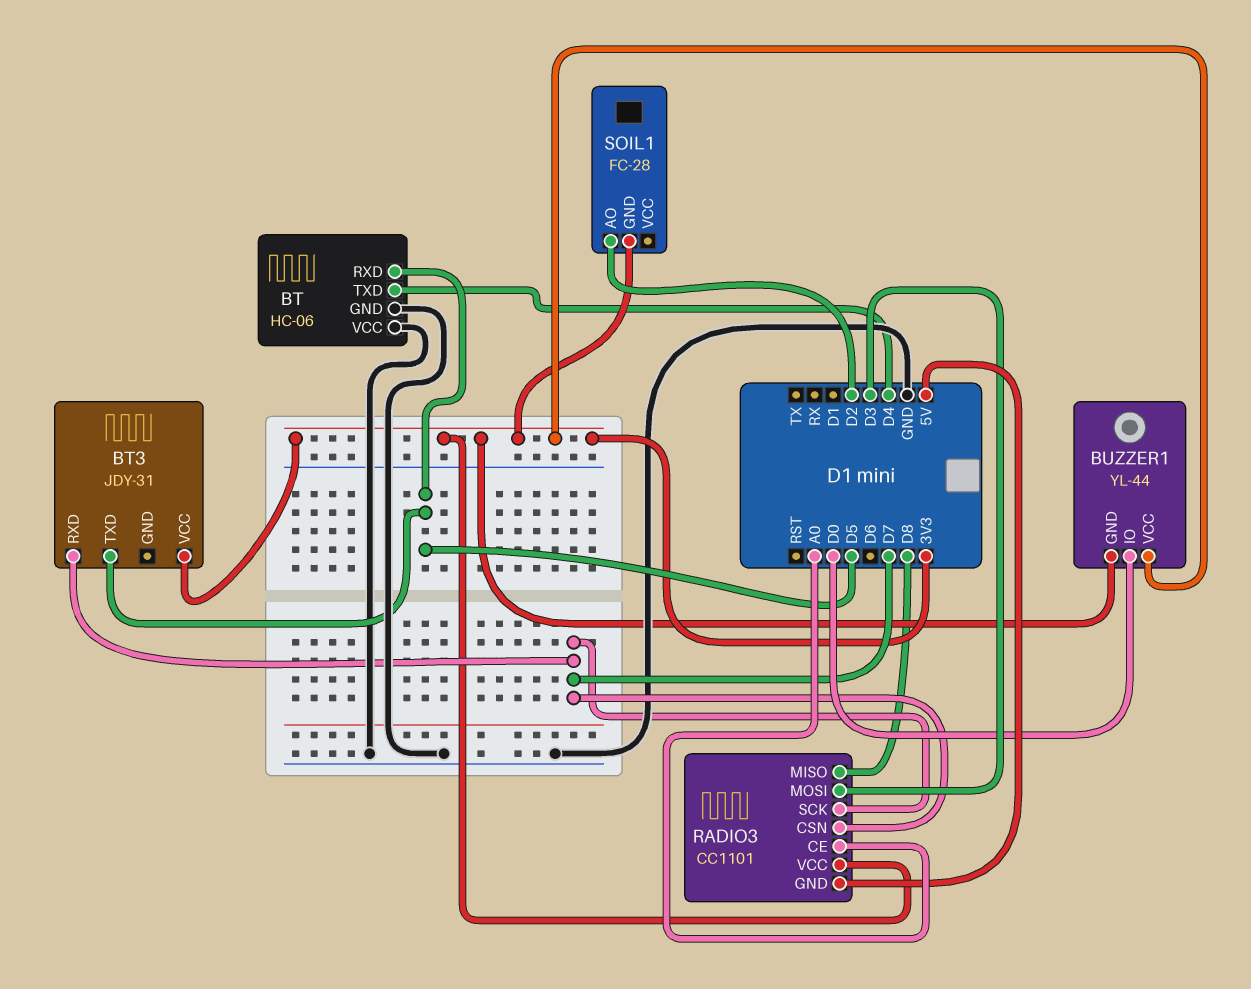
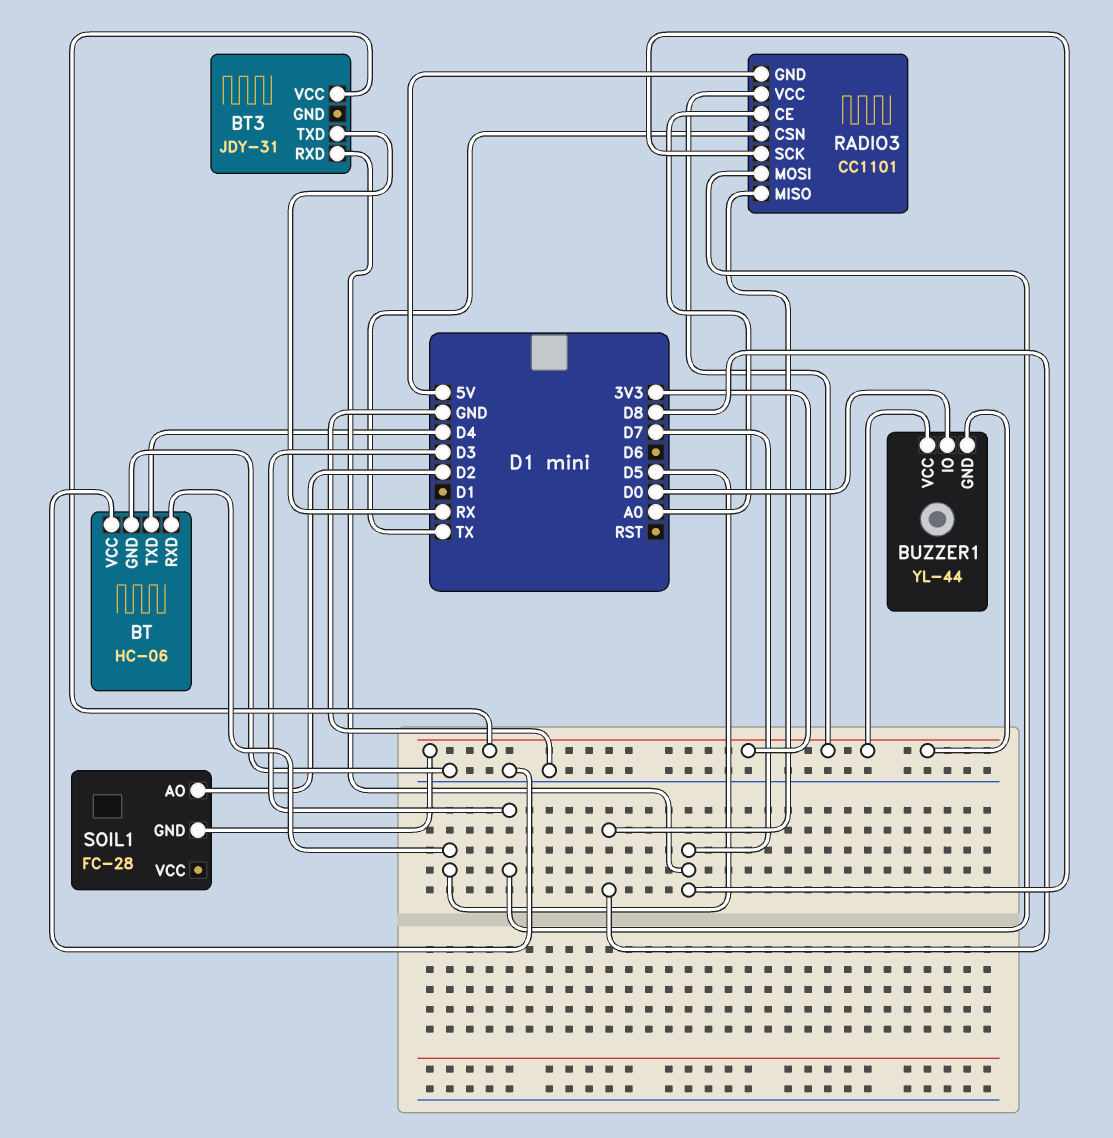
BT3 pin TXD: D5 -> RX
RADIO3 pin CSN: D7 -> TX

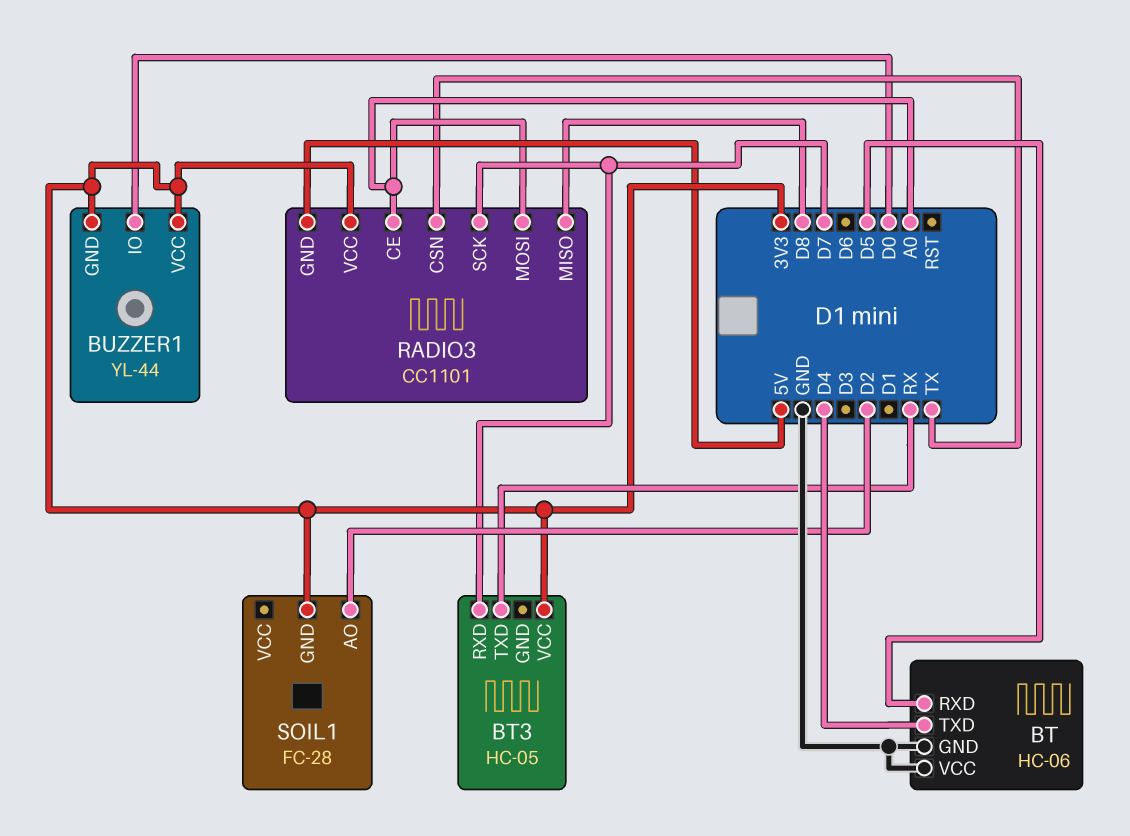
BT3: JDY-31 -> HC-05
RADIO3 pin MOSI: D3 -> A0

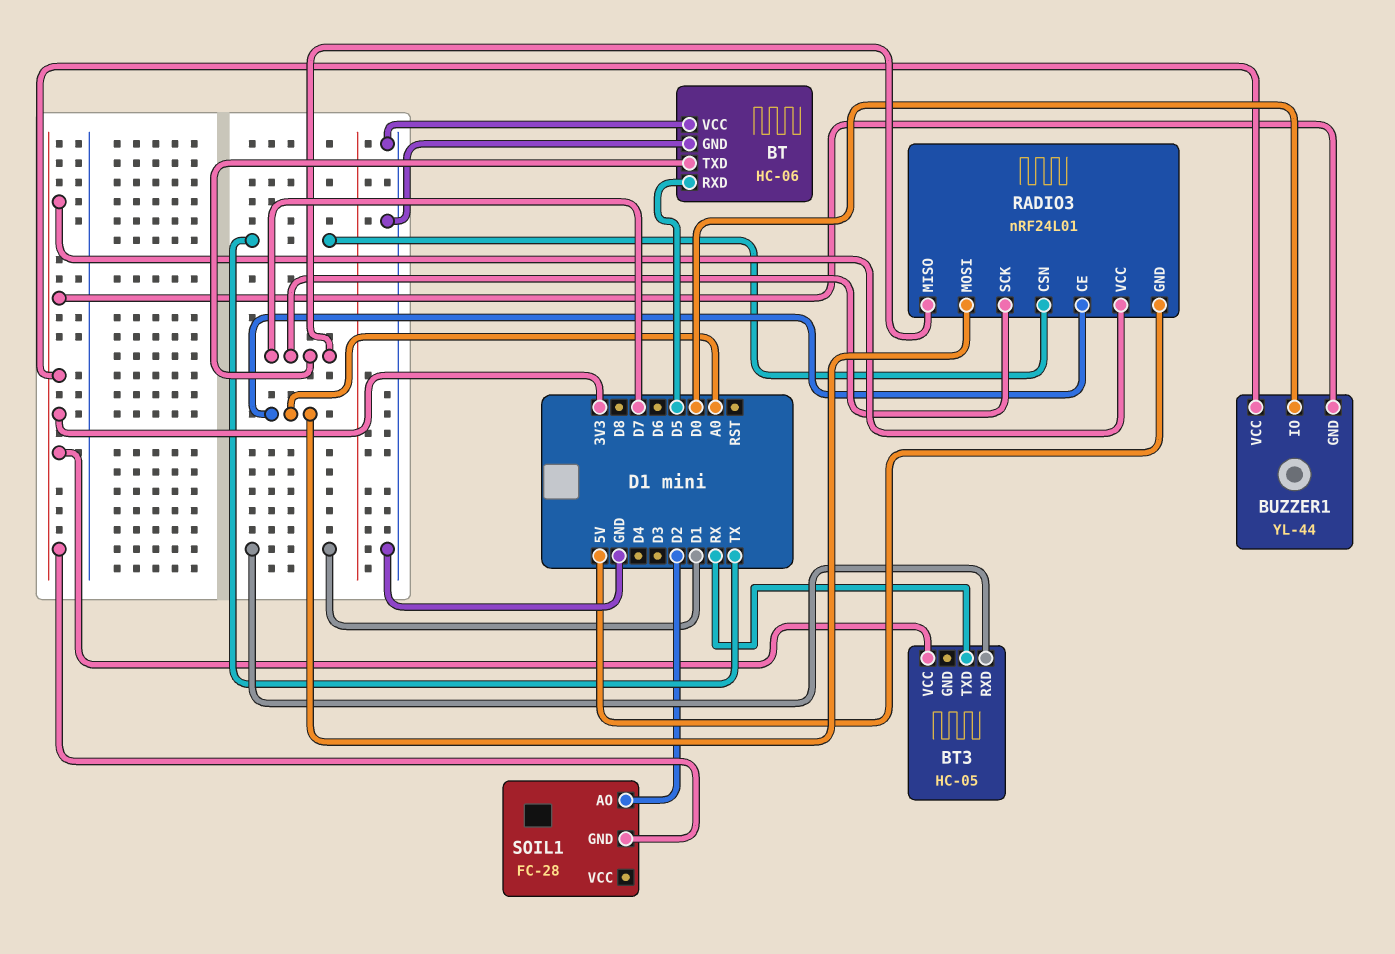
BT pin TXD: D4 -> D7
BT3 pin RXD: D7 -> D1
RADIO3: CC1101 -> nRF24L01
RADIO3 pin MISO: D8 -> D7

